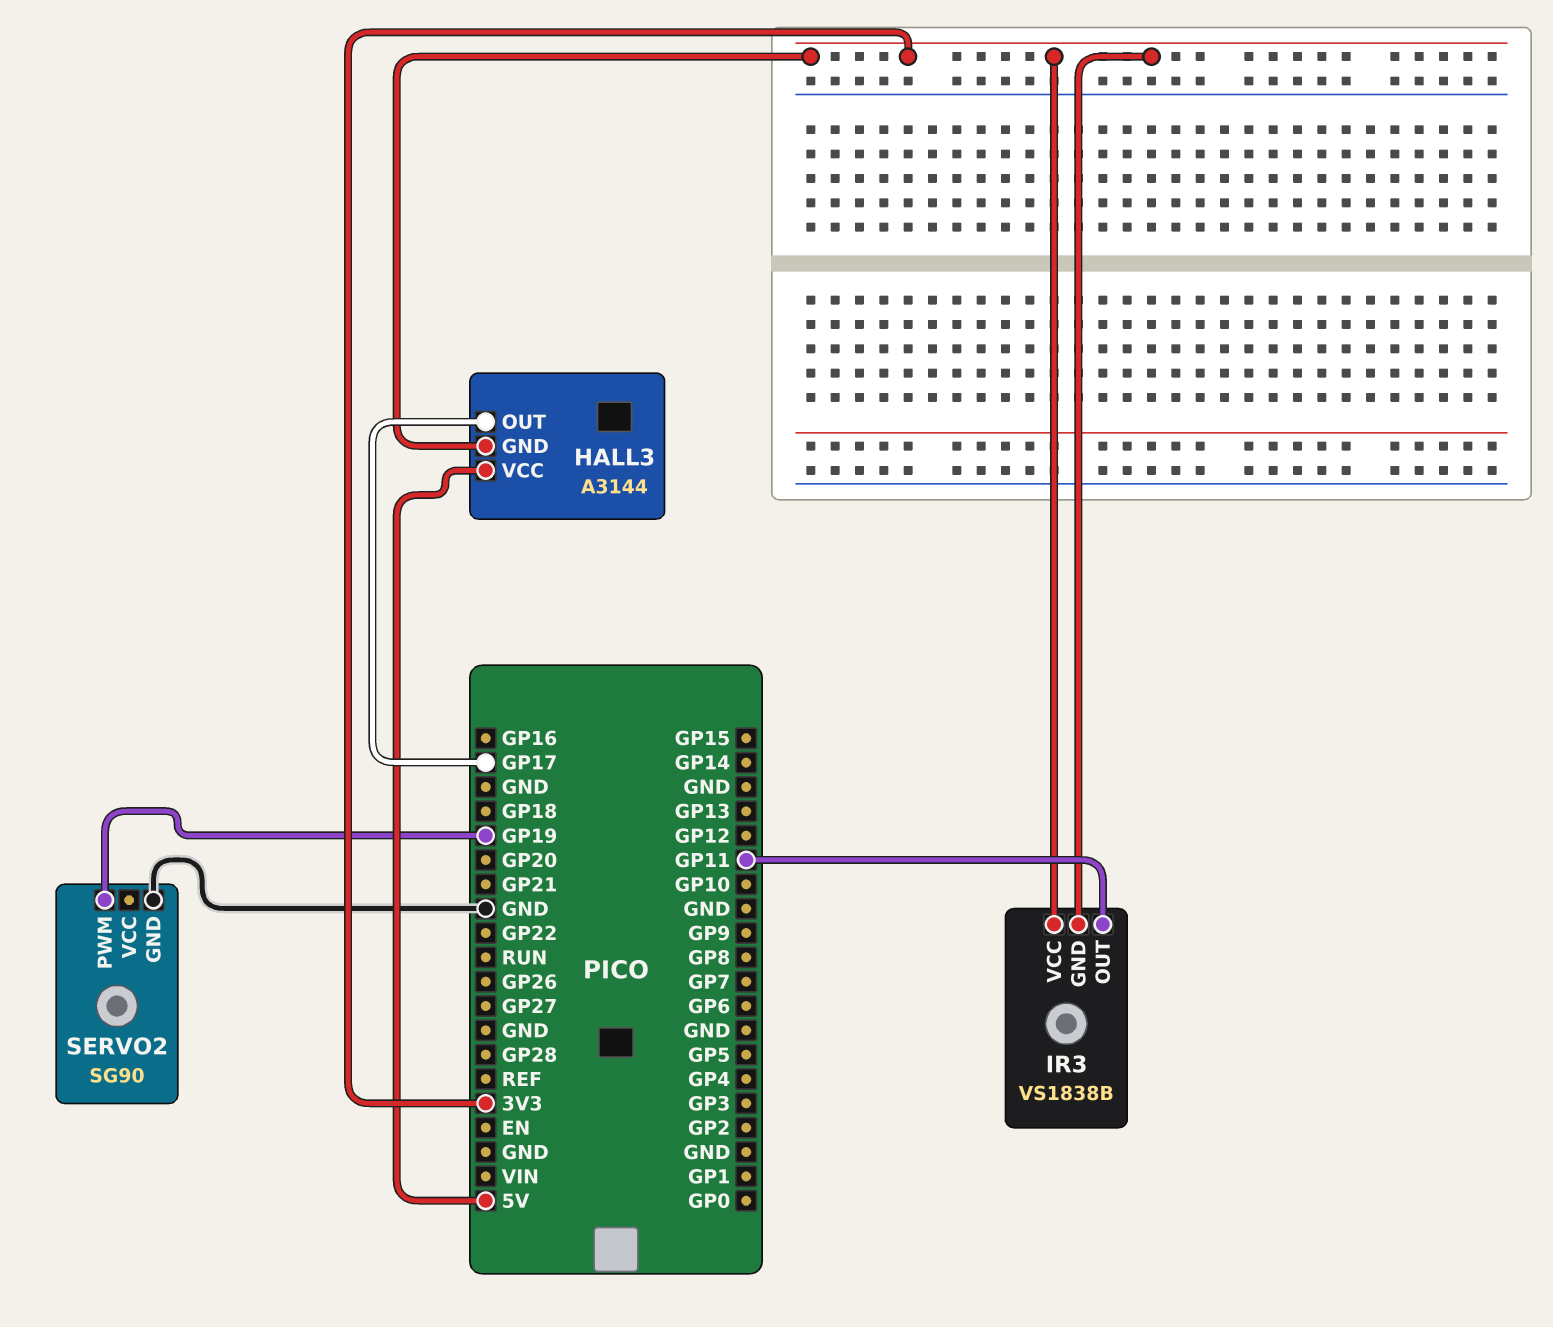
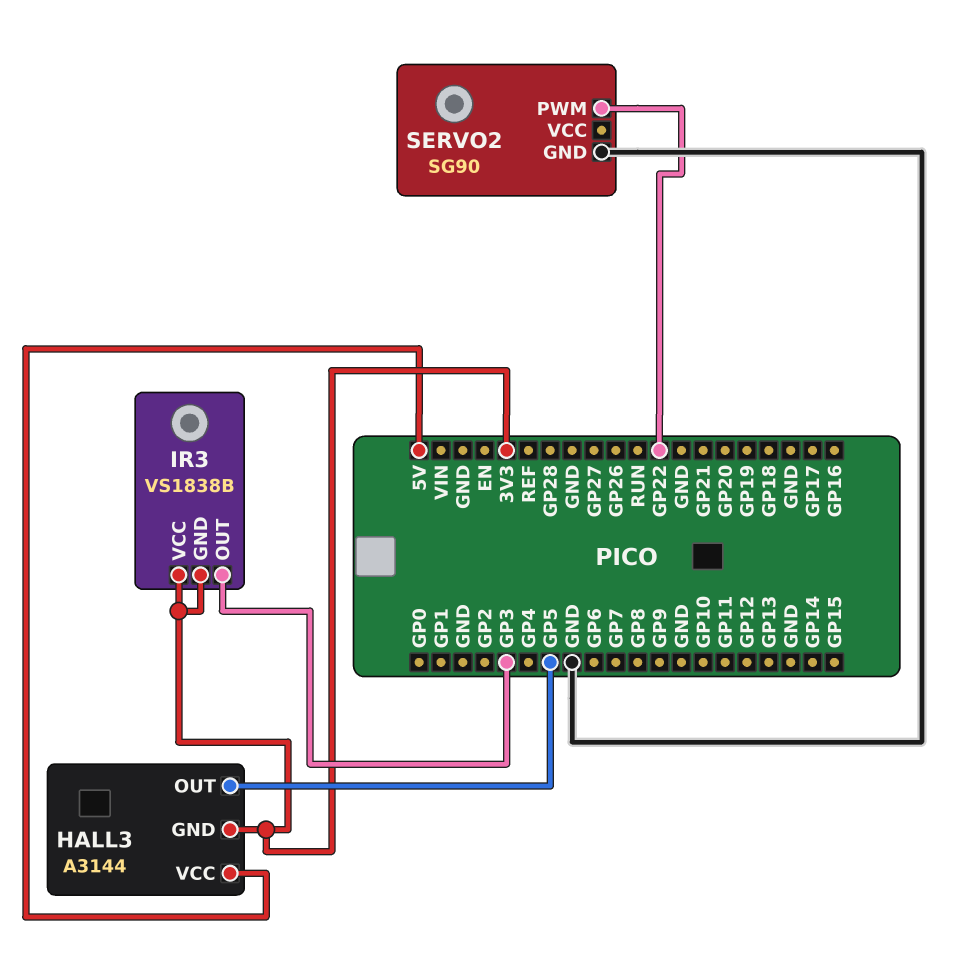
HALL3 pin OUT: GP17 -> GP5
IR3 pin OUT: GP11 -> GP3
SERVO2 pin PWM: GP19 -> GP22

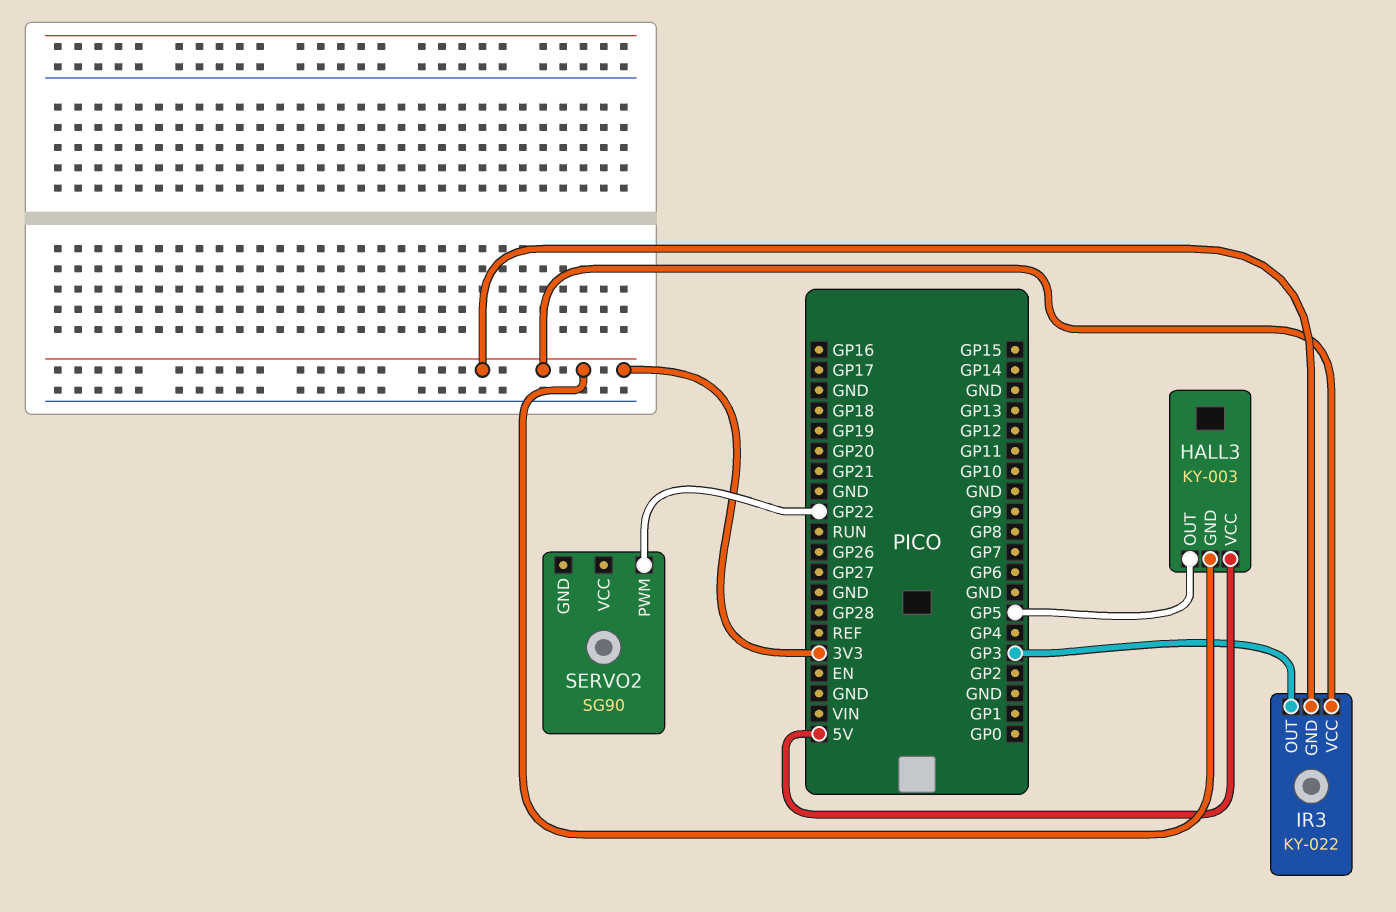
HALL3: A3144 -> KY-003
IR3: VS1838B -> KY-022
SERVO2 pin GND: GND -> none

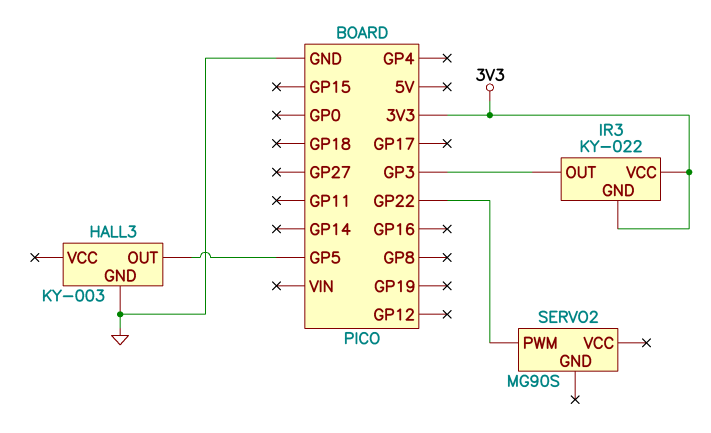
HALL3 pin GND: 3V3 -> GND
HALL3 pin VCC: 5V -> none
SERVO2: SG90 -> MG90S

